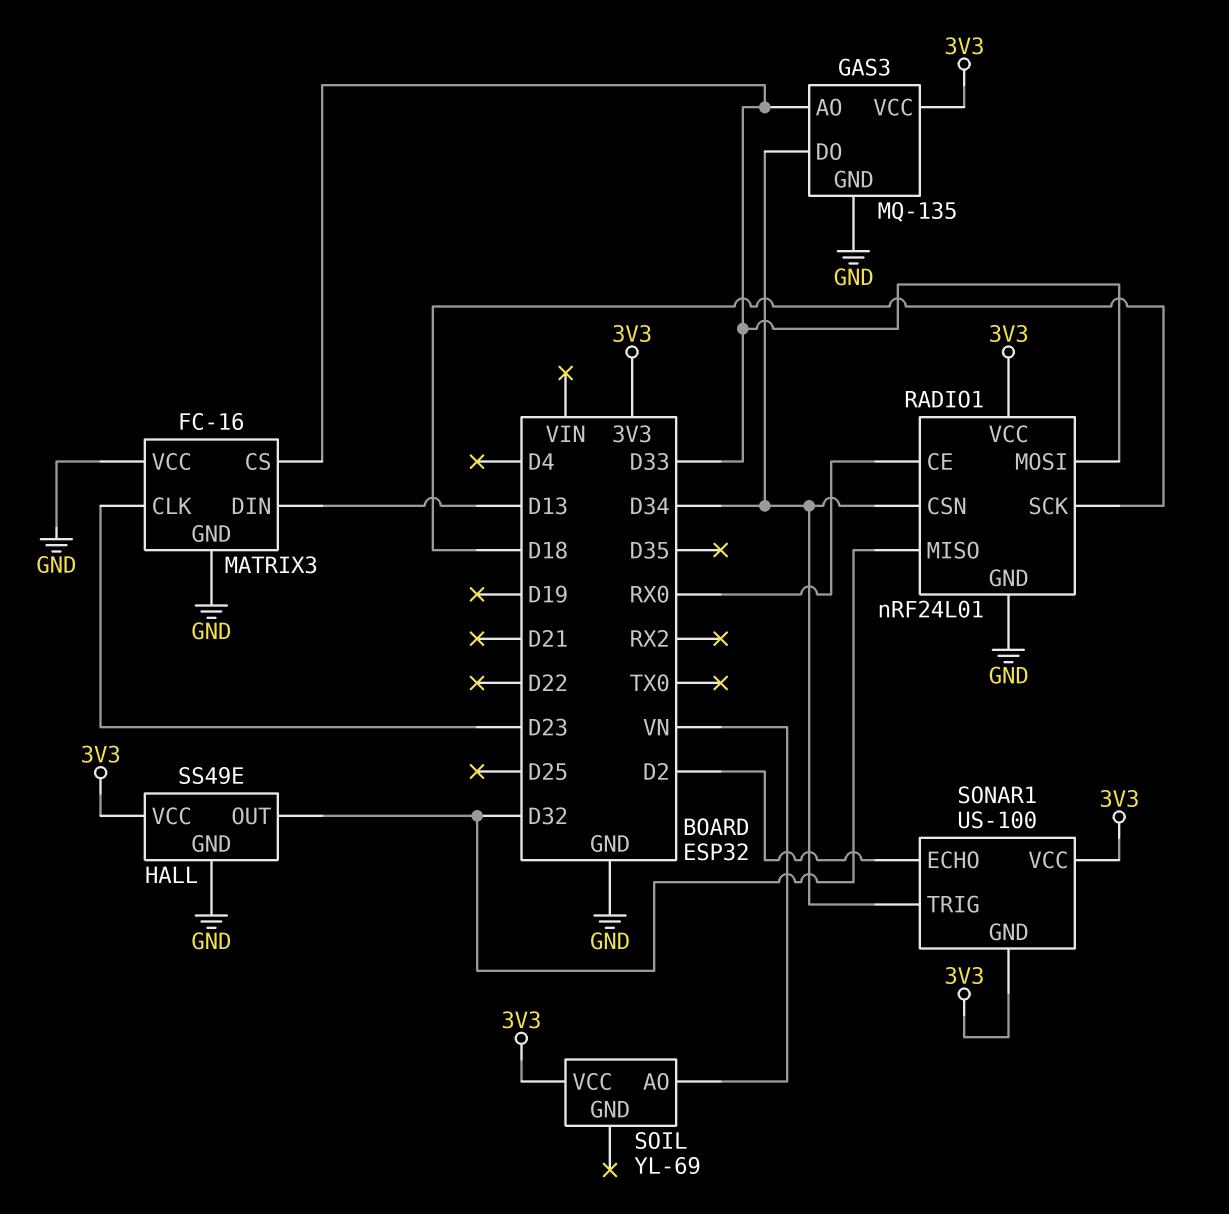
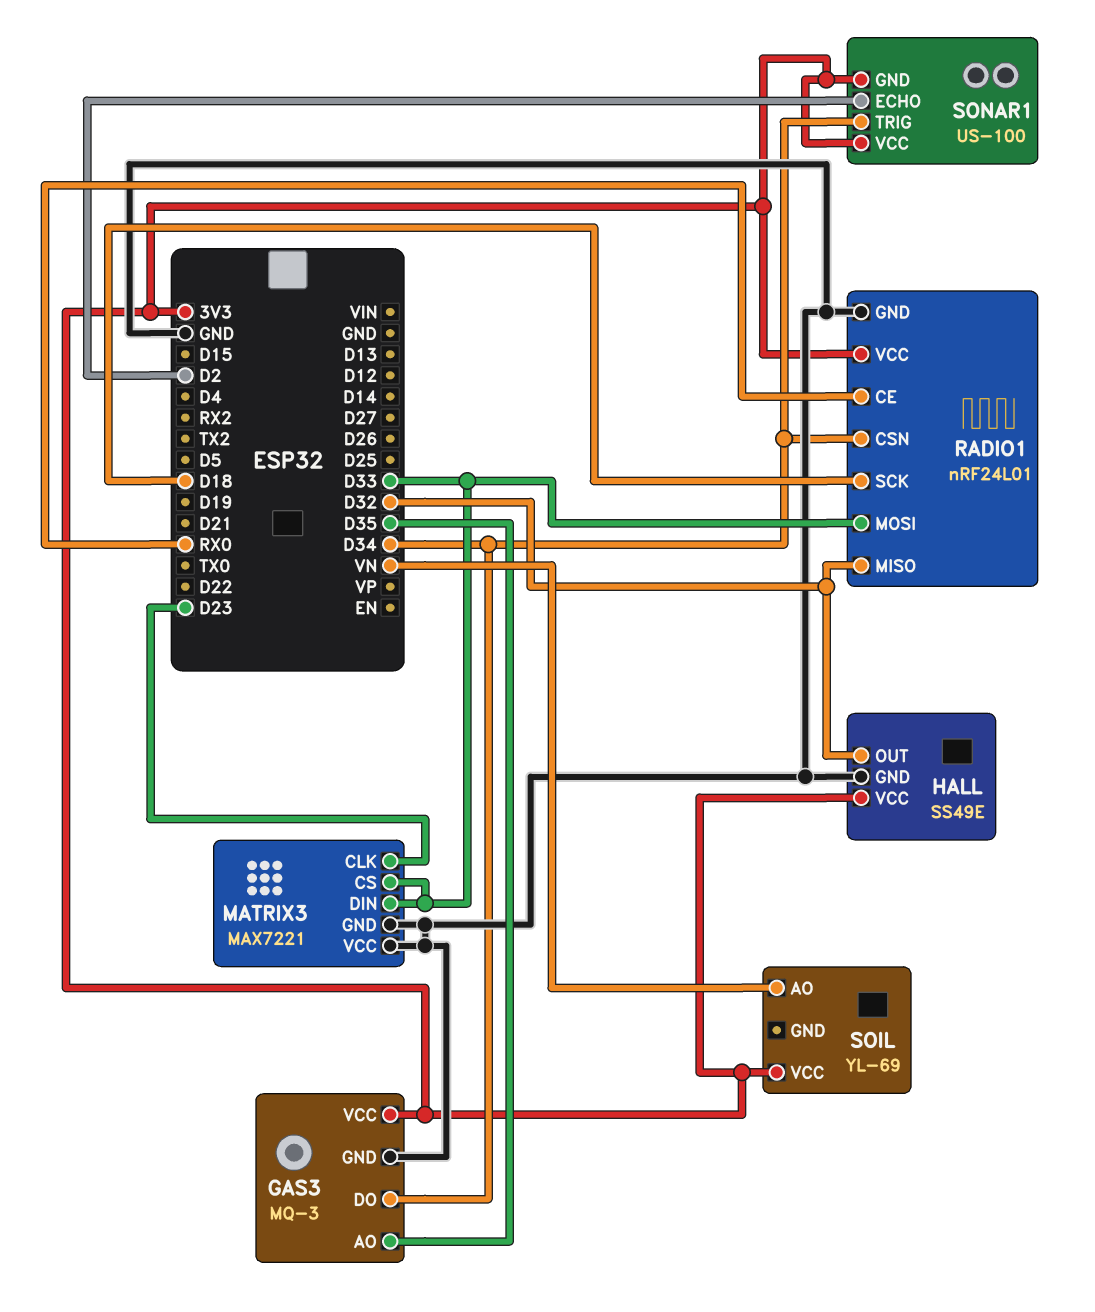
GAS3: MQ-135 -> MQ-3
GAS3 pin AO: D33 -> D35
MATRIX3: FC-16 -> MAX7221
MATRIX3 pin DIN: D13 -> D33

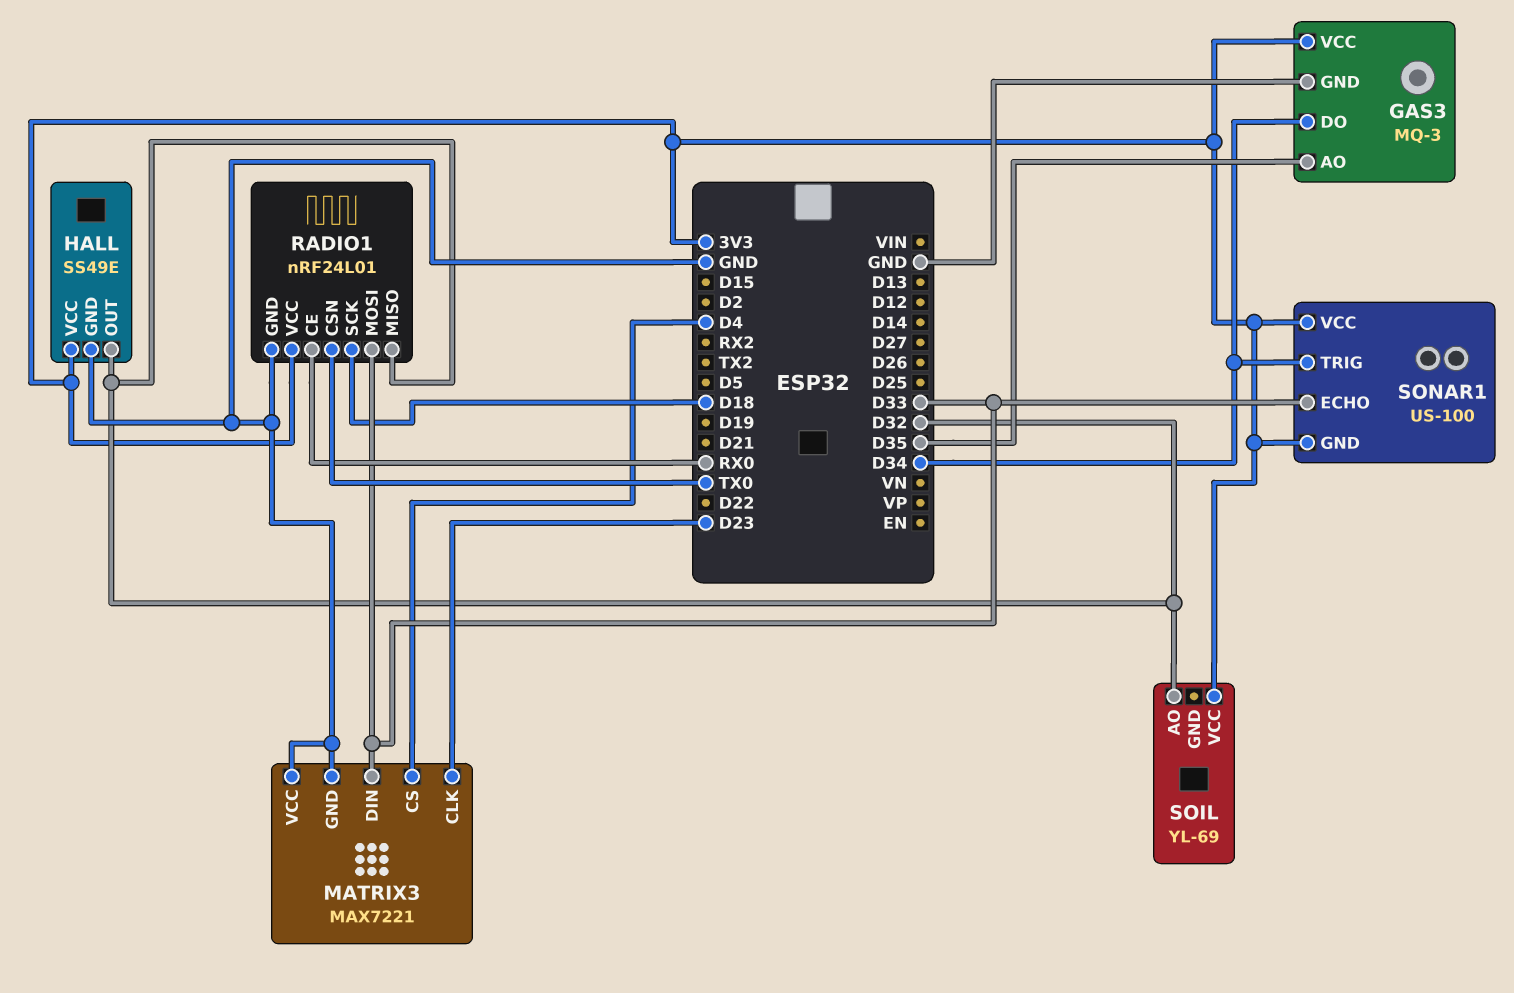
MATRIX3 pin CS: D33 -> D4
RADIO1 pin CSN: D34 -> TX0
SOIL pin AO: VN -> D32
SONAR1 pin ECHO: D2 -> D33

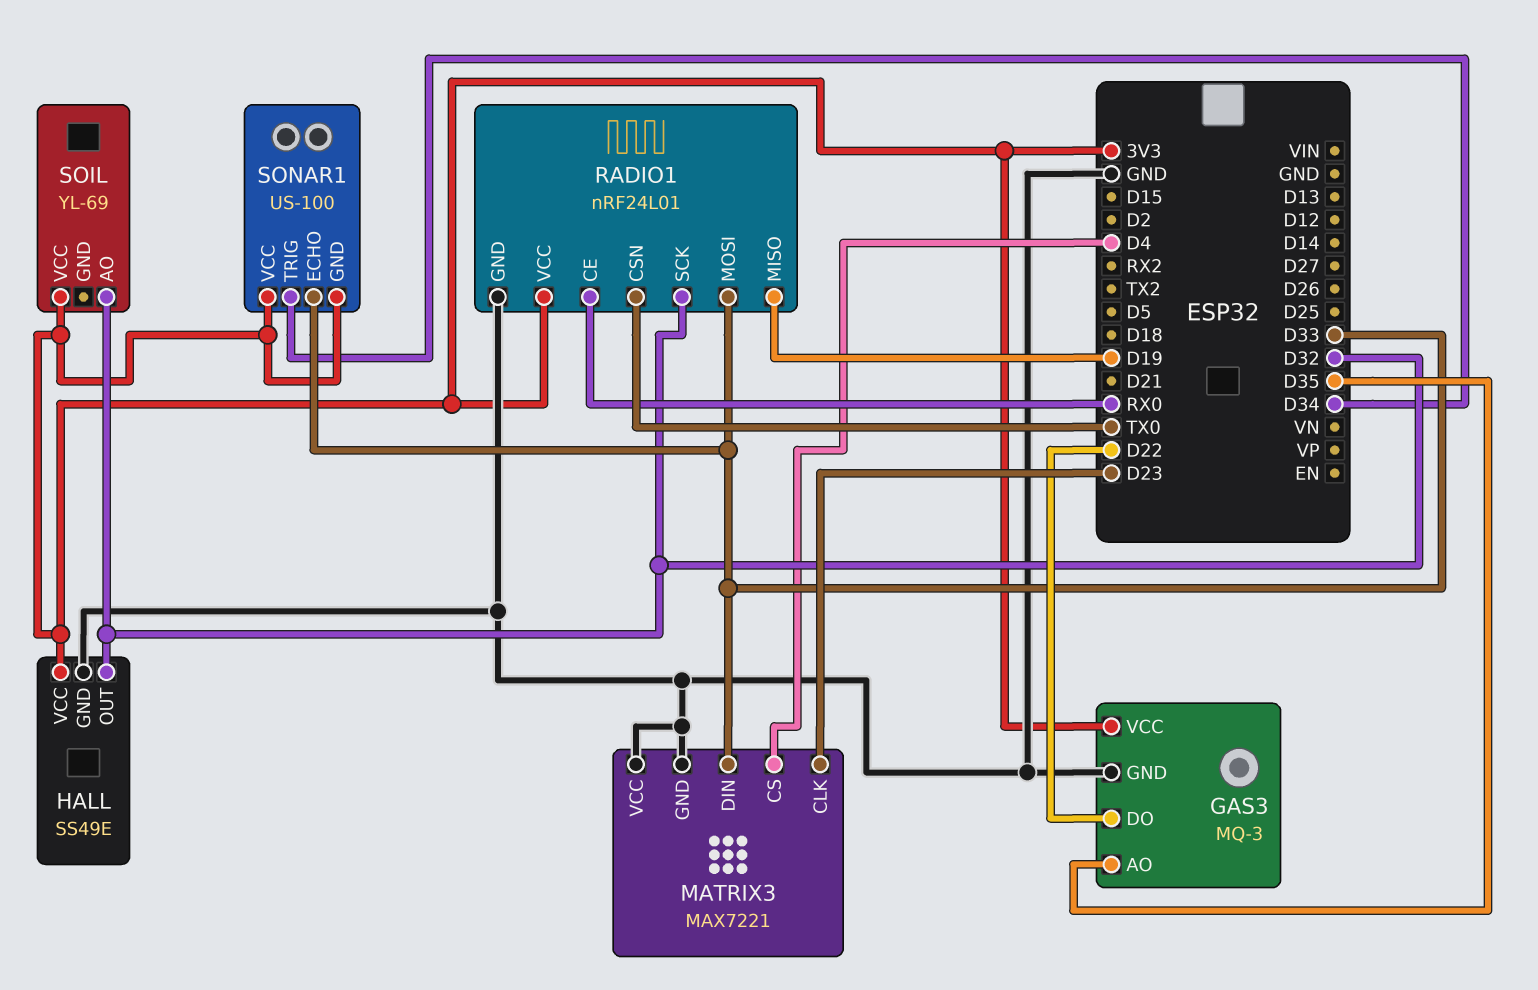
GAS3 pin DO: D34 -> D22
RADIO1 pin MISO: D32 -> D19
RADIO1 pin SCK: D18 -> D32

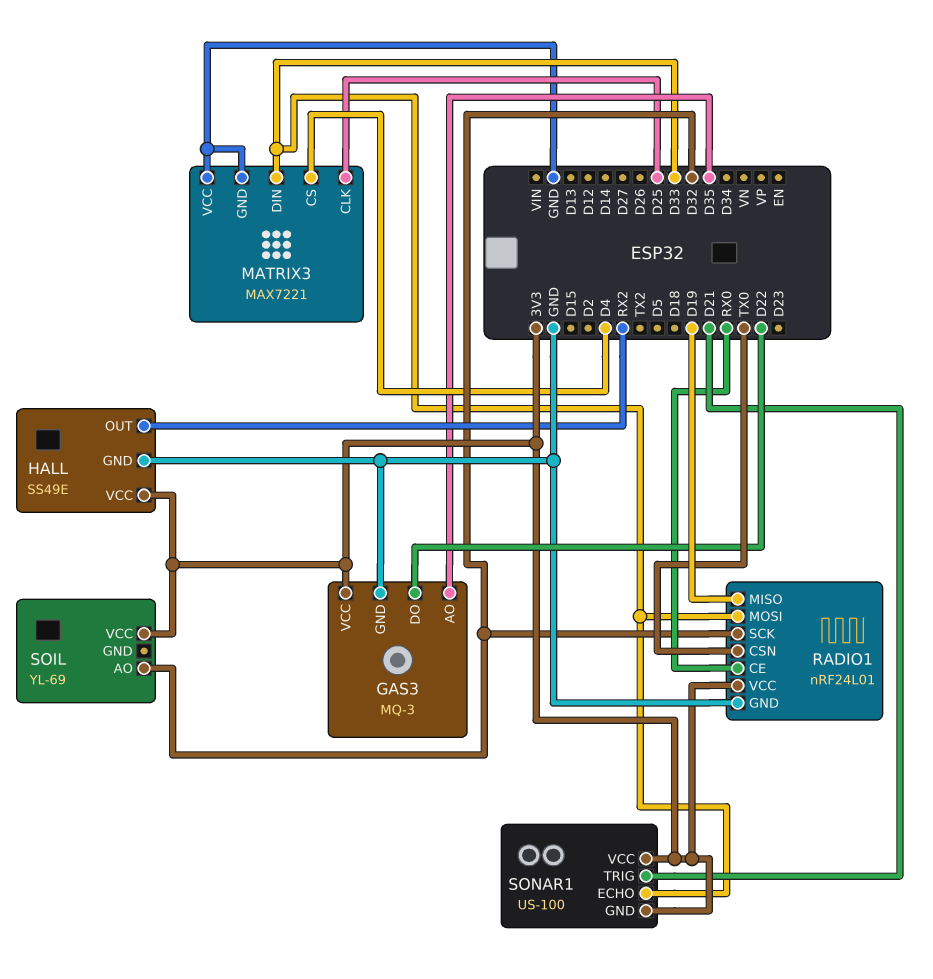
HALL pin OUT: D32 -> RX2
MATRIX3 pin CLK: D23 -> D25
SONAR1 pin TRIG: D34 -> D21

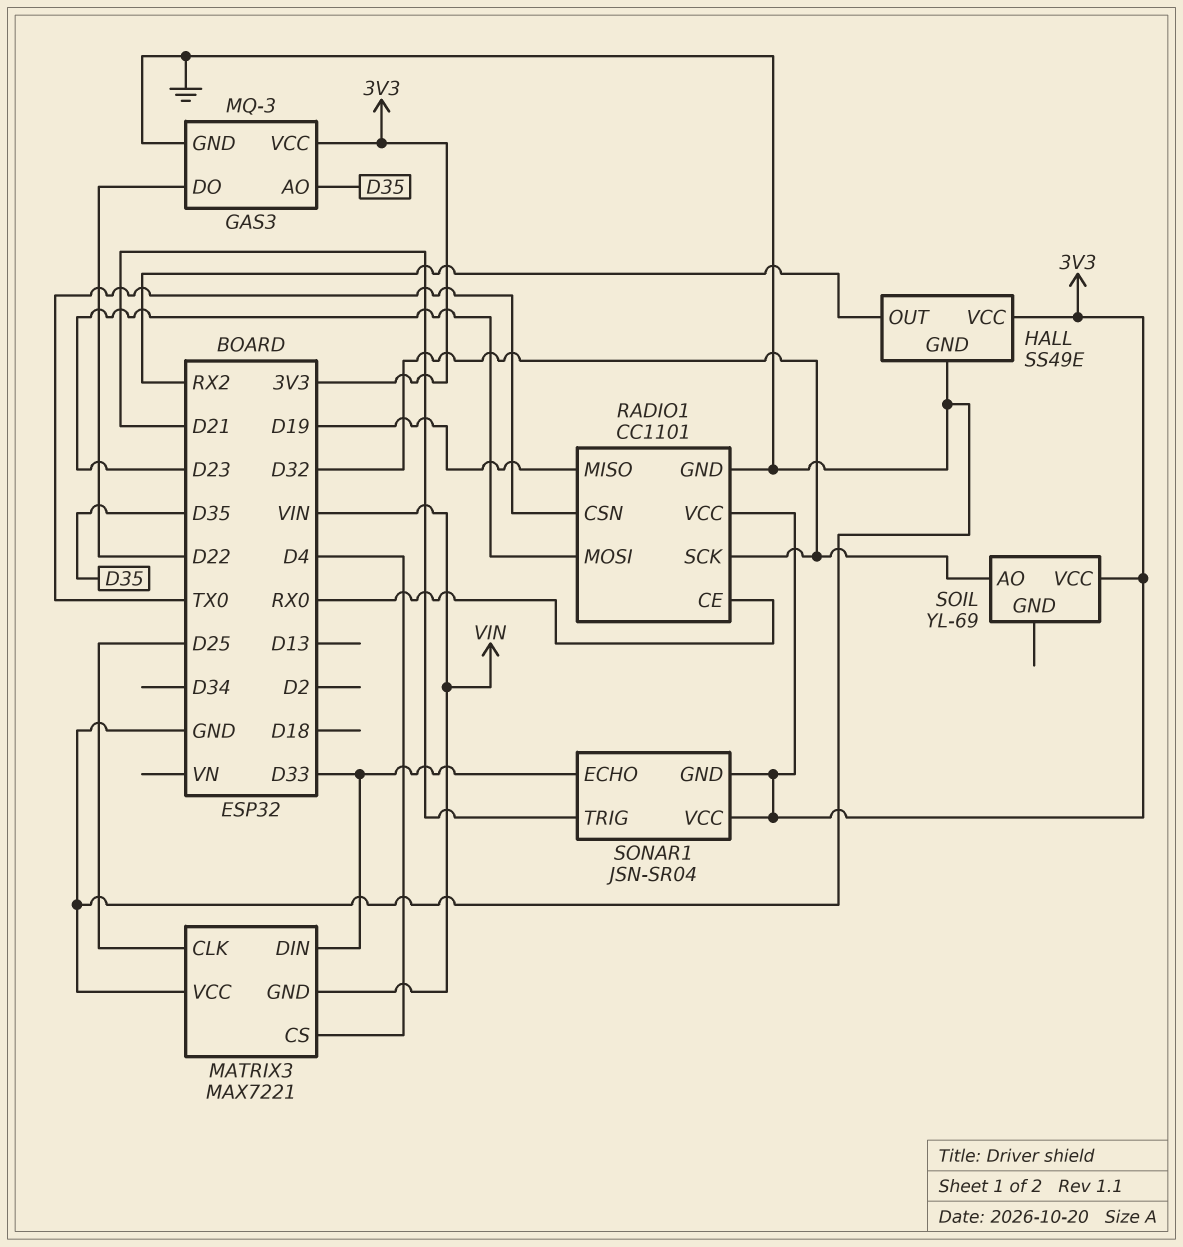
MATRIX3 pin GND: GND -> VIN
RADIO1: nRF24L01 -> CC1101
RADIO1 pin MOSI: D33 -> D23
SONAR1: US-100 -> JSN-SR04

